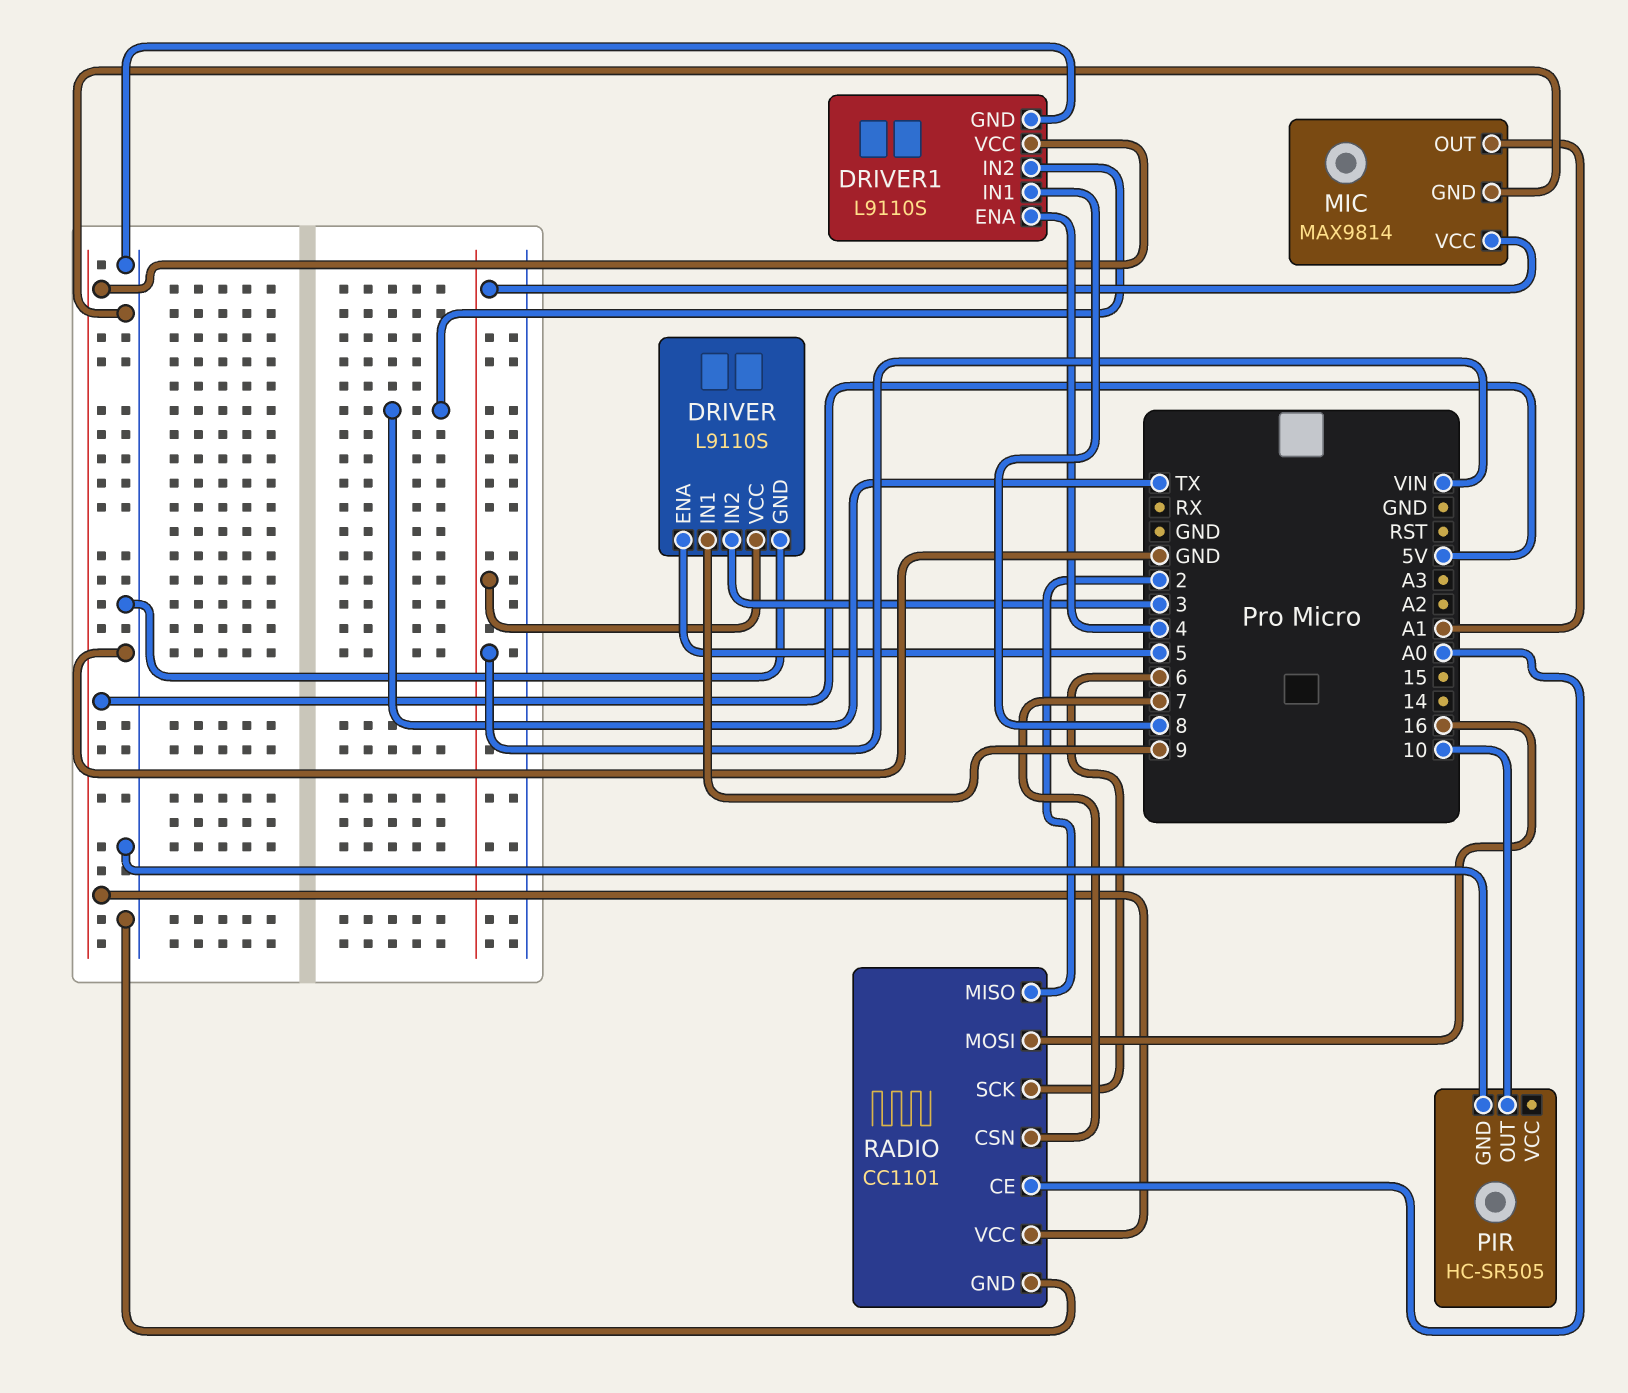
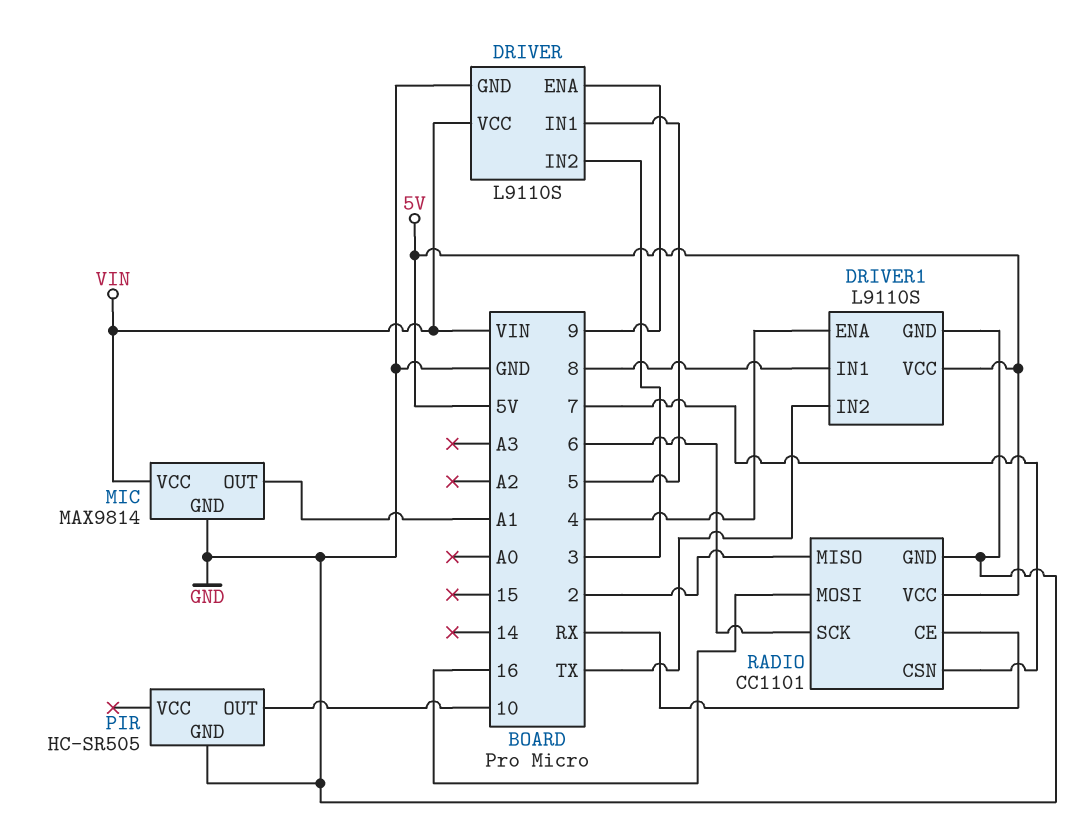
DRIVER pin ENA: 5 -> 9
DRIVER pin IN1: 9 -> 5
RADIO pin CE: A0 -> RX

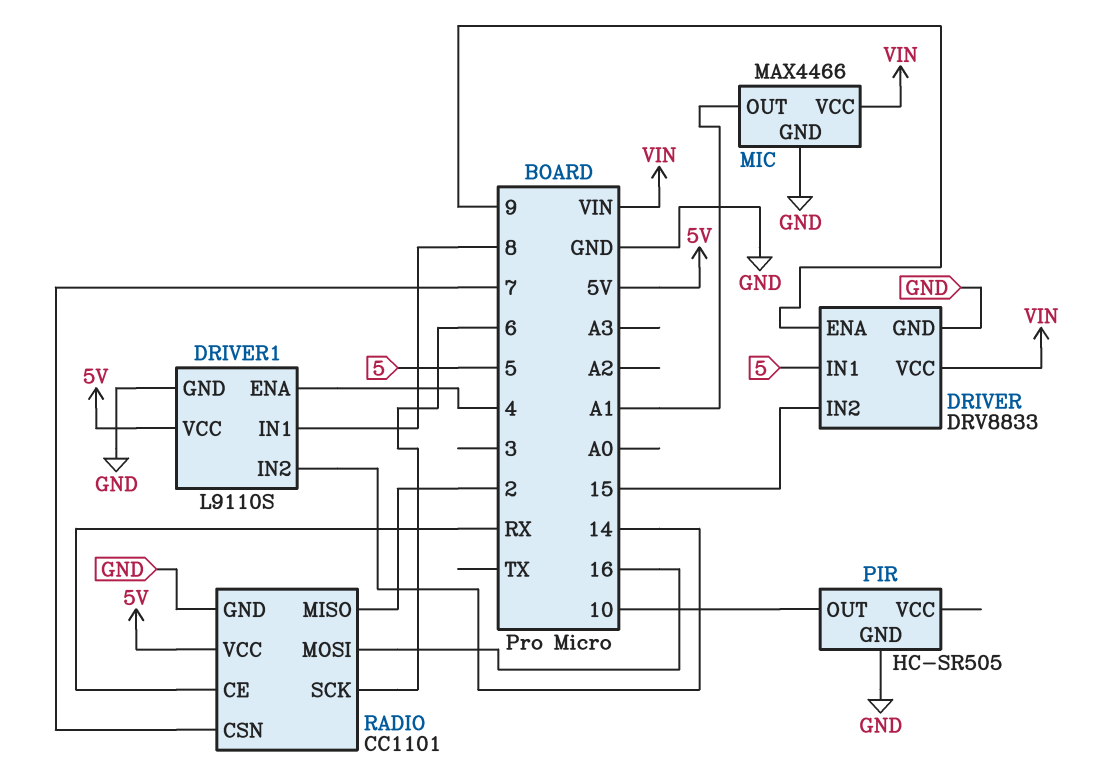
DRIVER: L9110S -> DRV8833
DRIVER pin IN2: 3 -> 15
DRIVER1 pin IN2: TX -> 14
MIC: MAX9814 -> MAX4466

